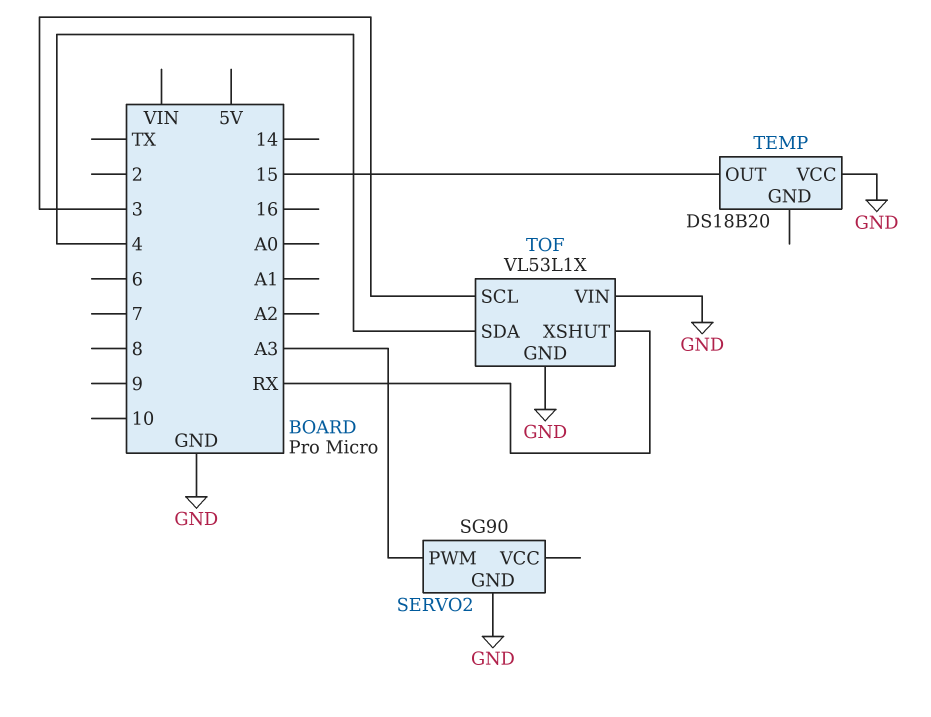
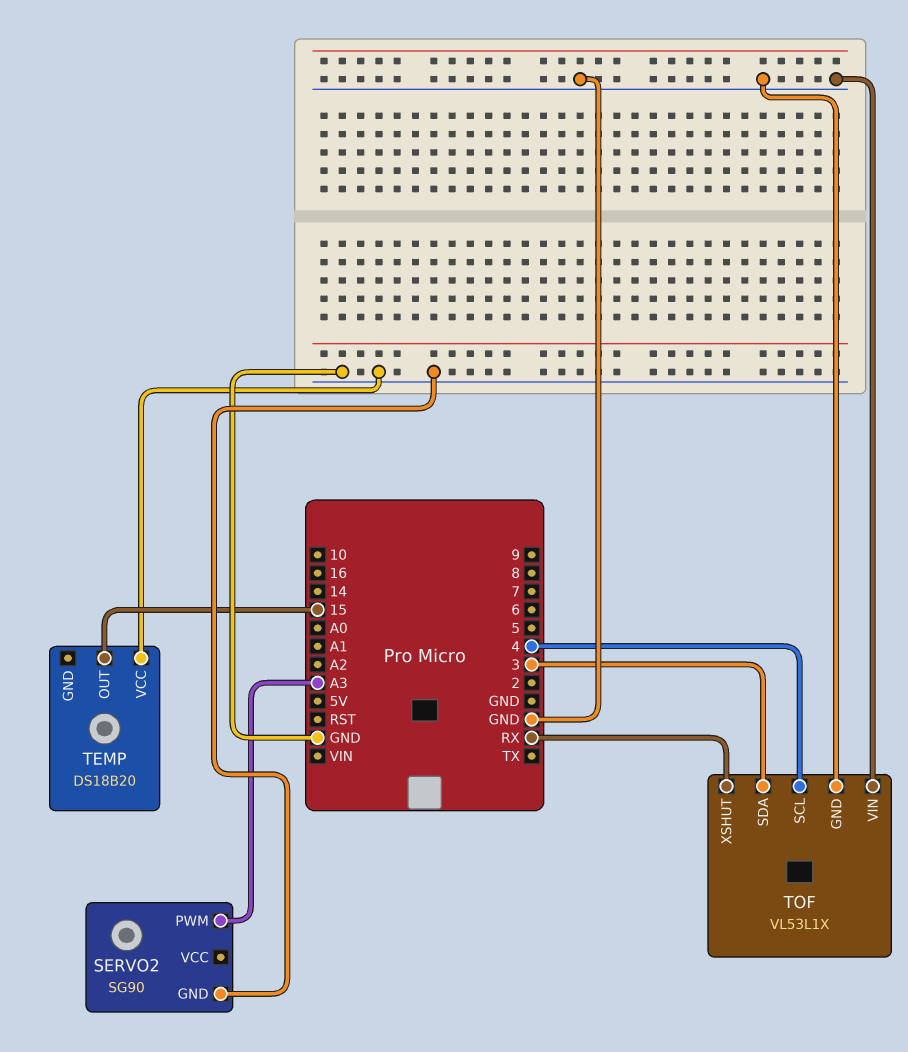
TOF pin SCL: 3 -> 4
TOF pin SDA: 4 -> 3

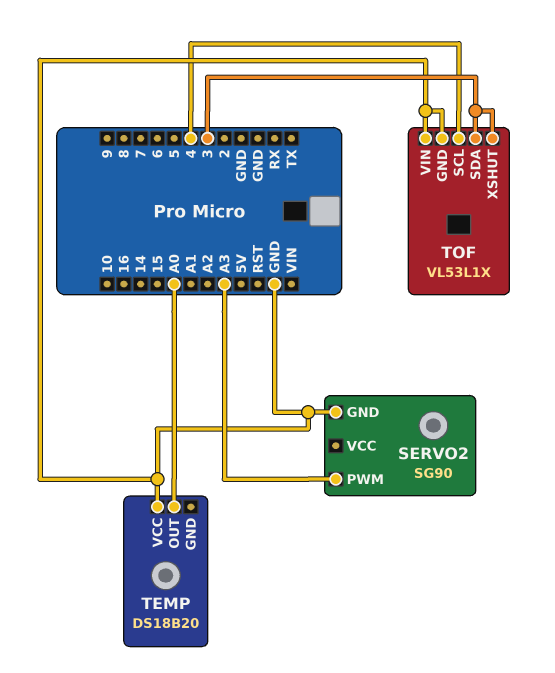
TEMP pin OUT: 15 -> A0
TOF pin XSHUT: RX -> 3

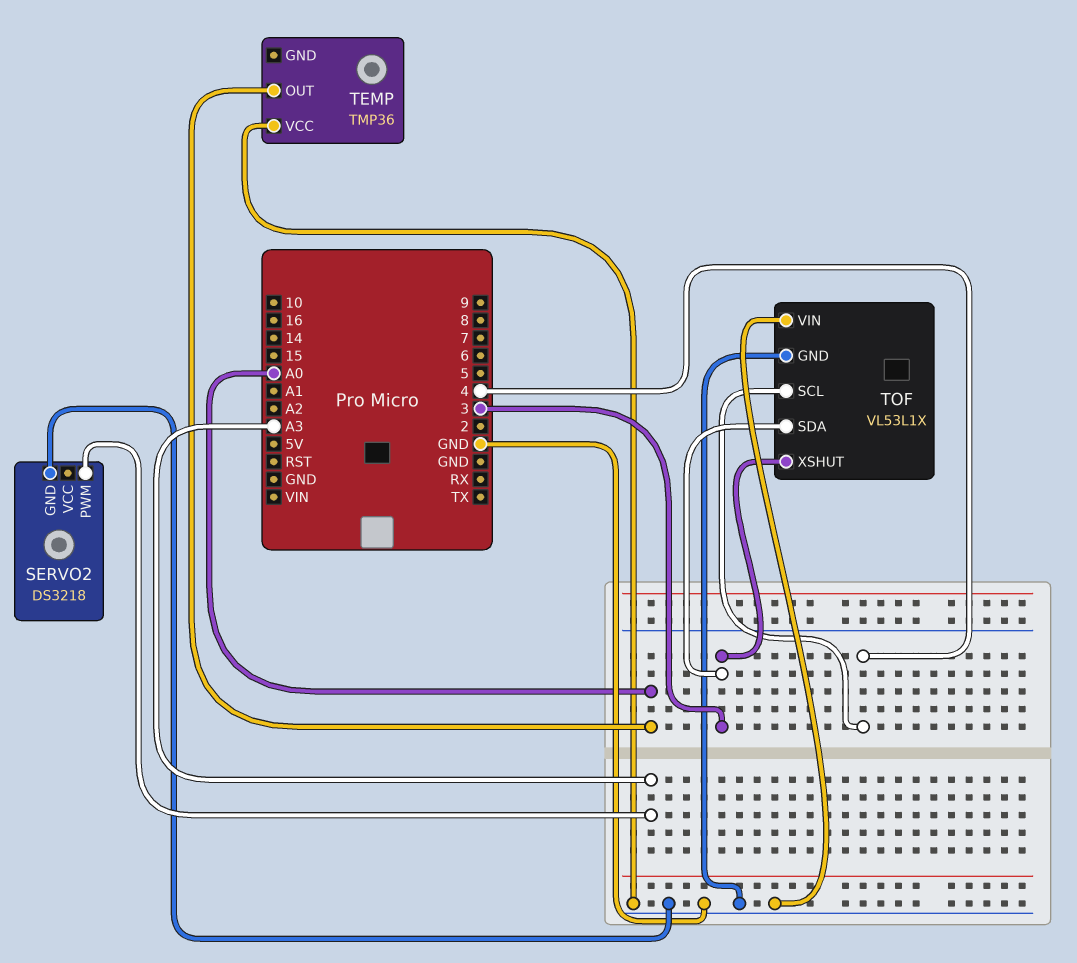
SERVO2: SG90 -> DS3218
TEMP: DS18B20 -> TMP36

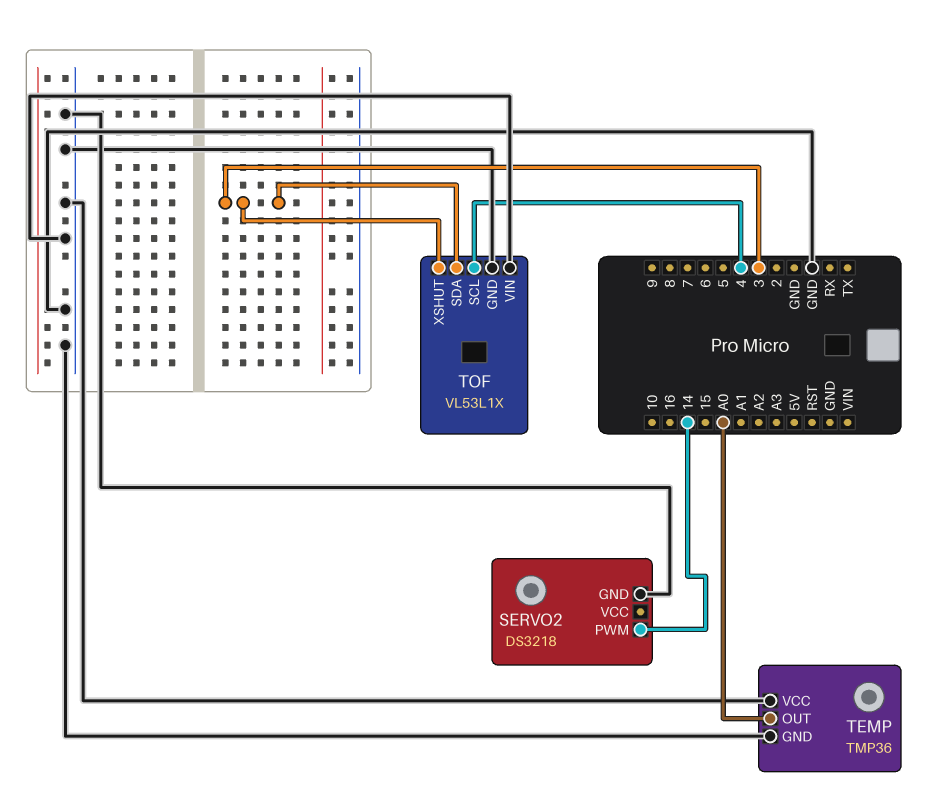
SERVO2 pin PWM: A3 -> 14
TEMP pin GND: none -> GND

